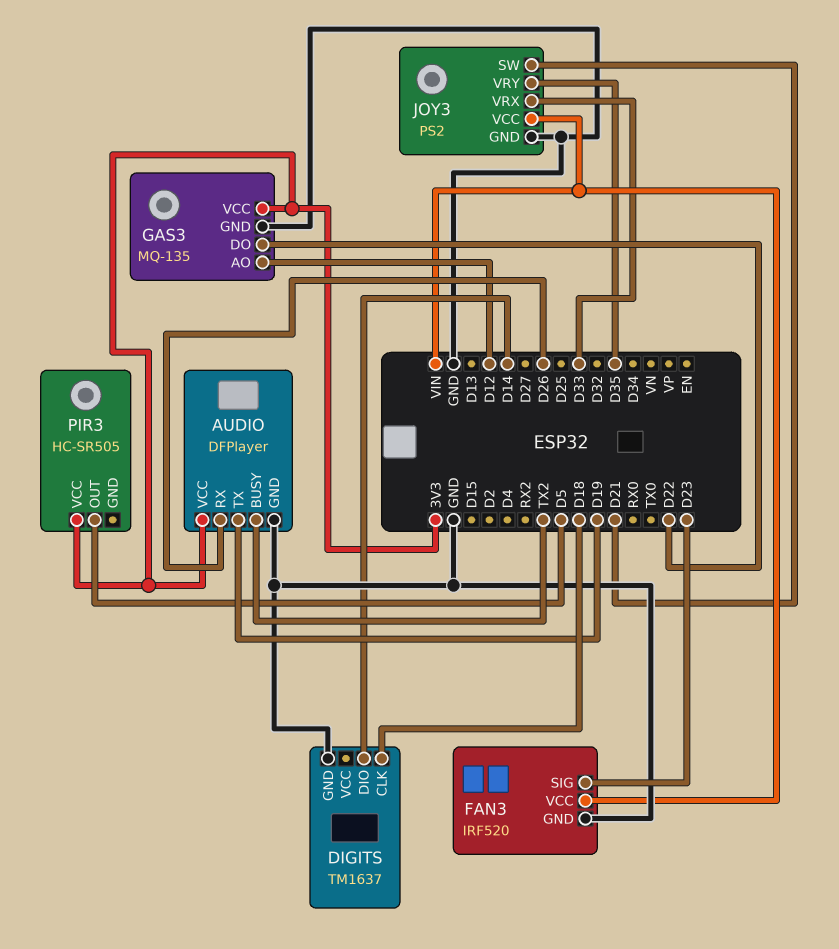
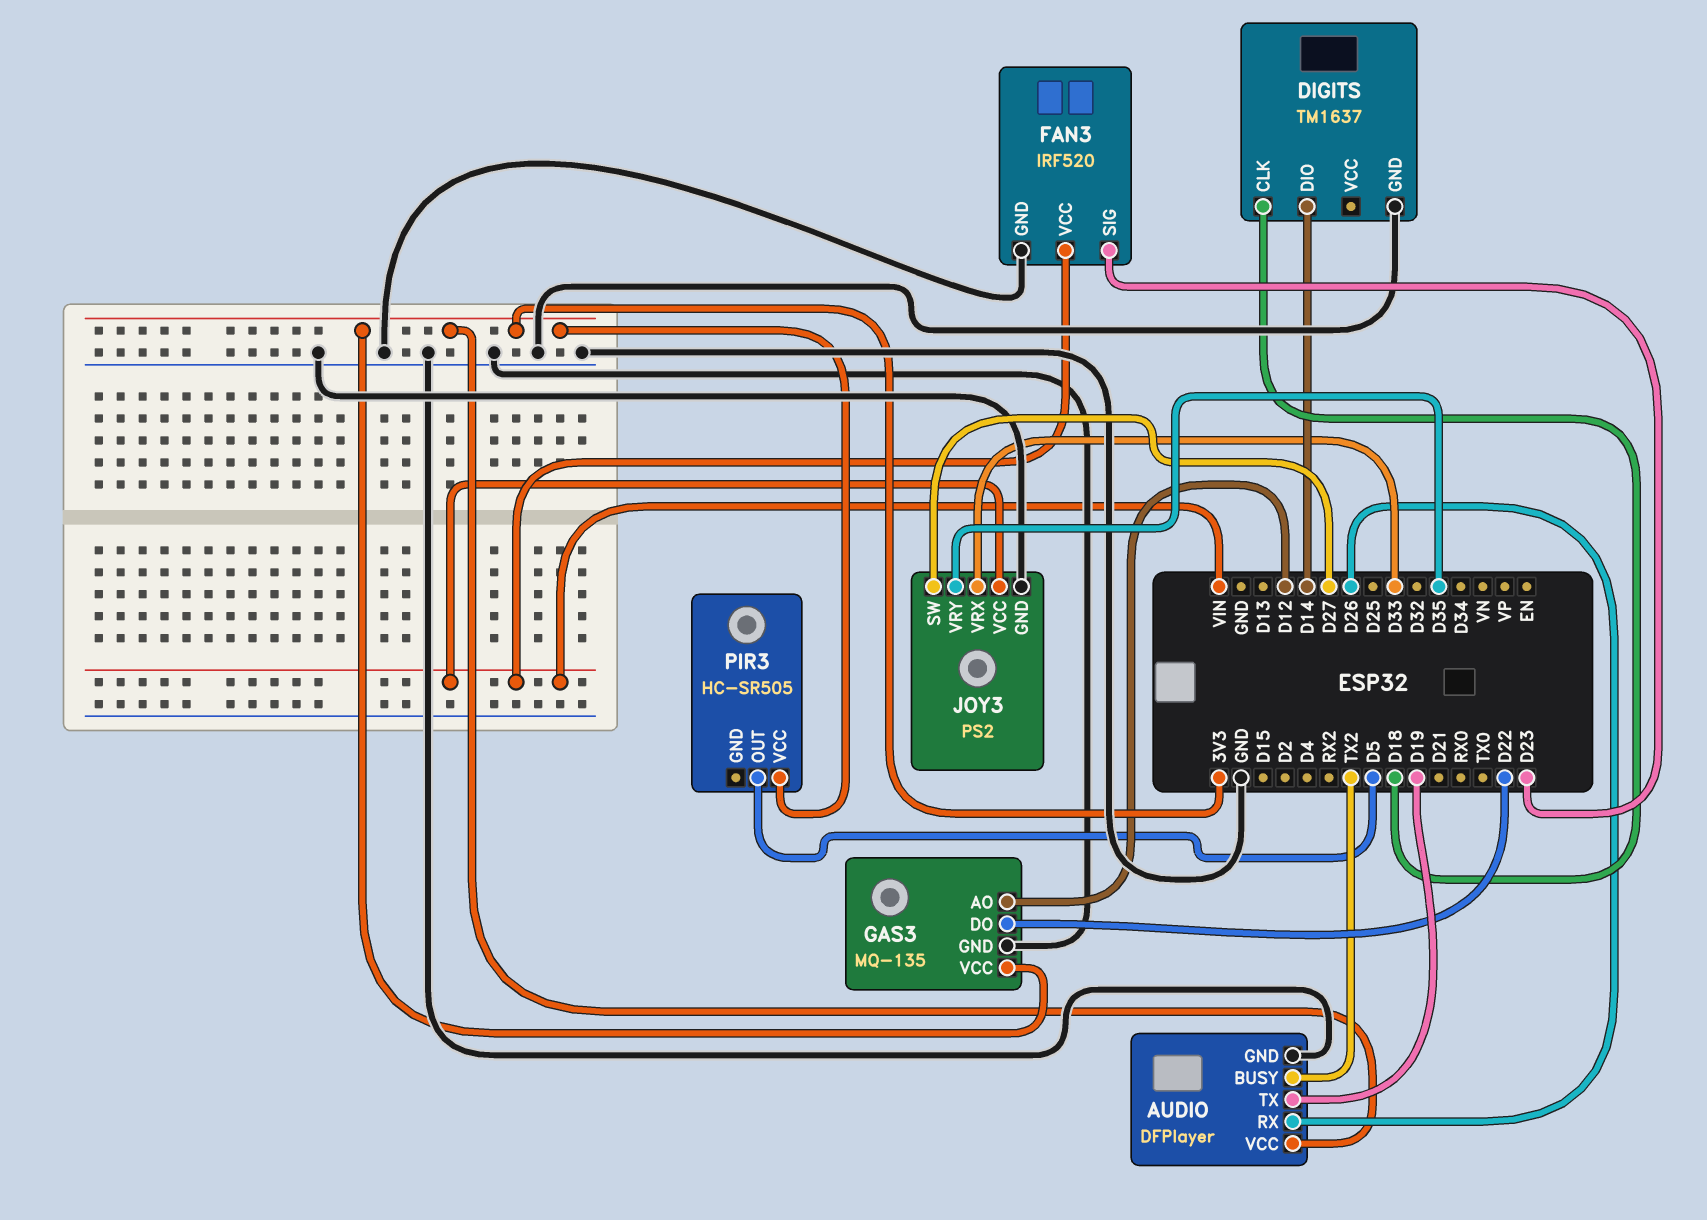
JOY3 pin SW: D21 -> D27

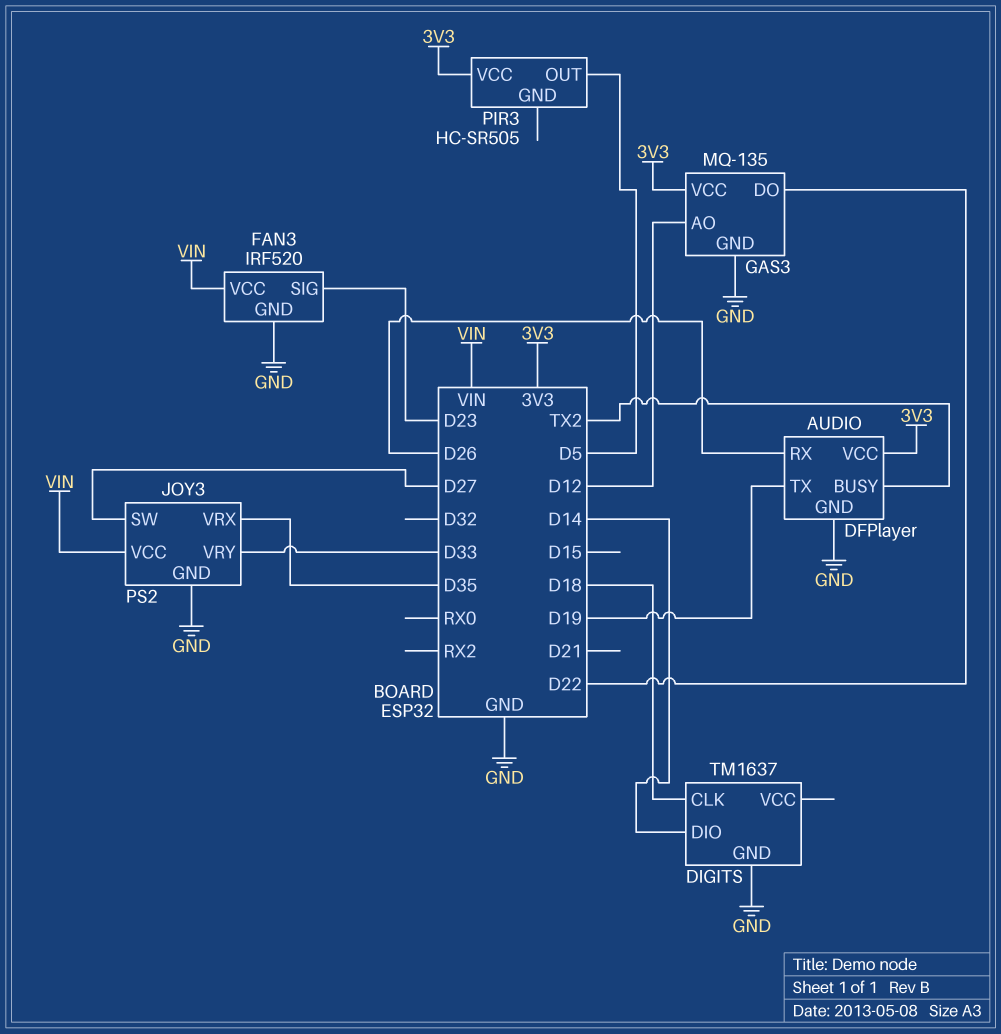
JOY3 pin VRX: D33 -> D35
JOY3 pin VRY: D35 -> D33

